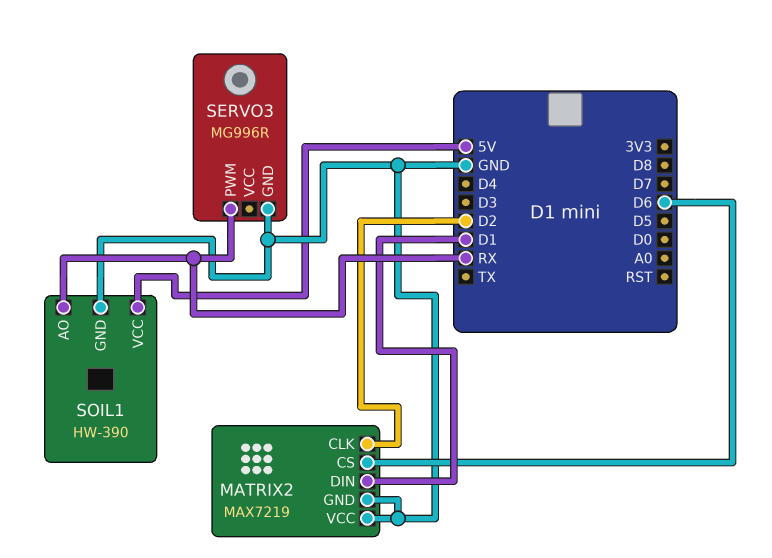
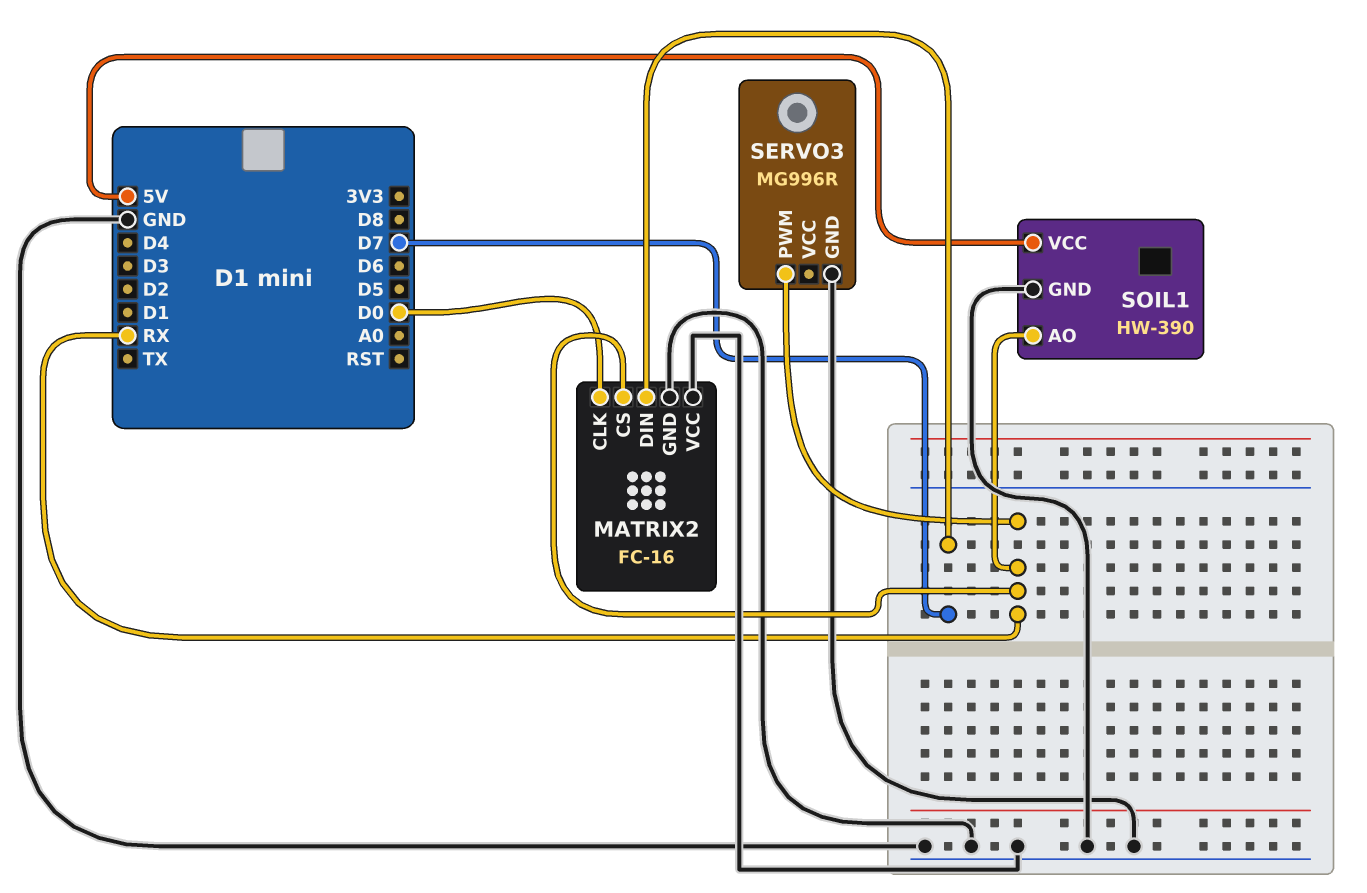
MATRIX2: MAX7219 -> FC-16
MATRIX2 pin CLK: D2 -> D0
MATRIX2 pin CS: D6 -> RX
MATRIX2 pin DIN: D1 -> D7

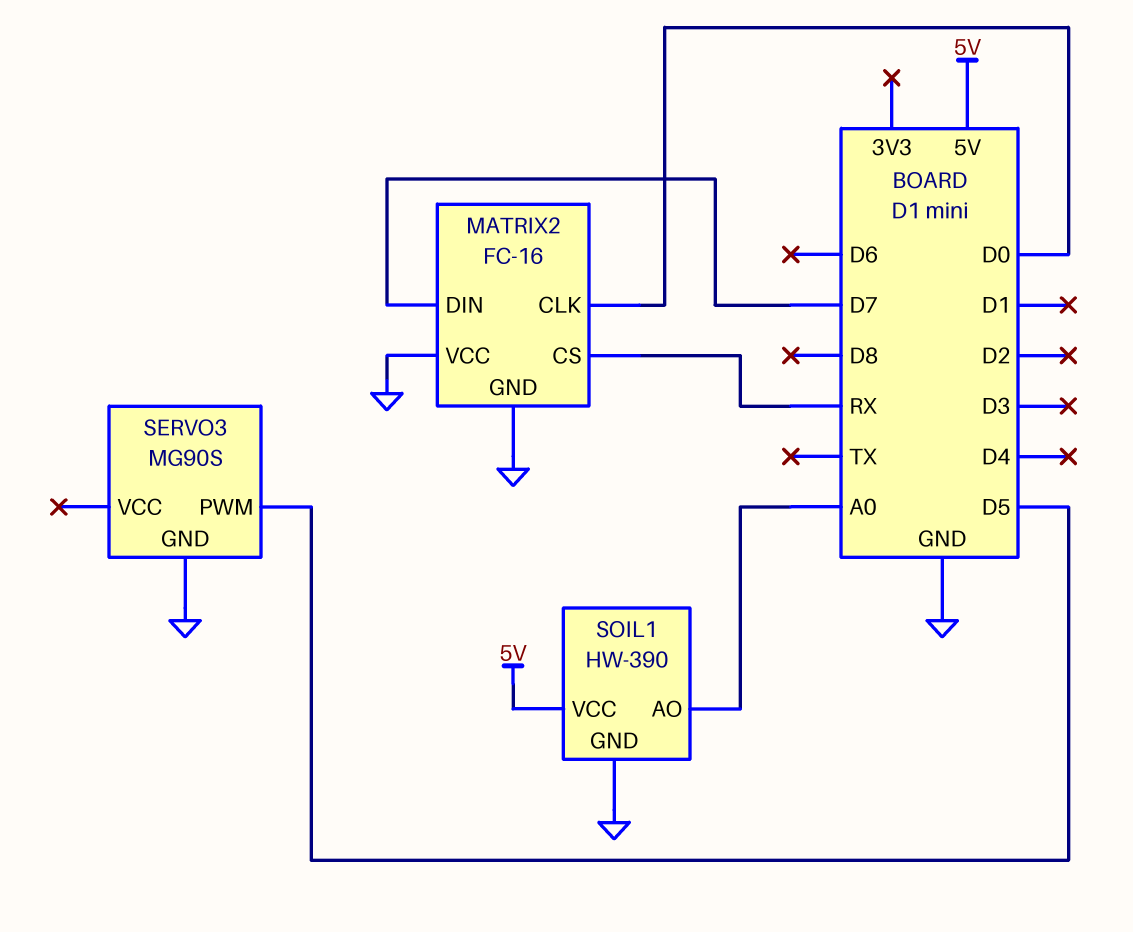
SERVO3: MG996R -> MG90S
SERVO3 pin PWM: RX -> D5
SOIL1 pin AO: RX -> A0

